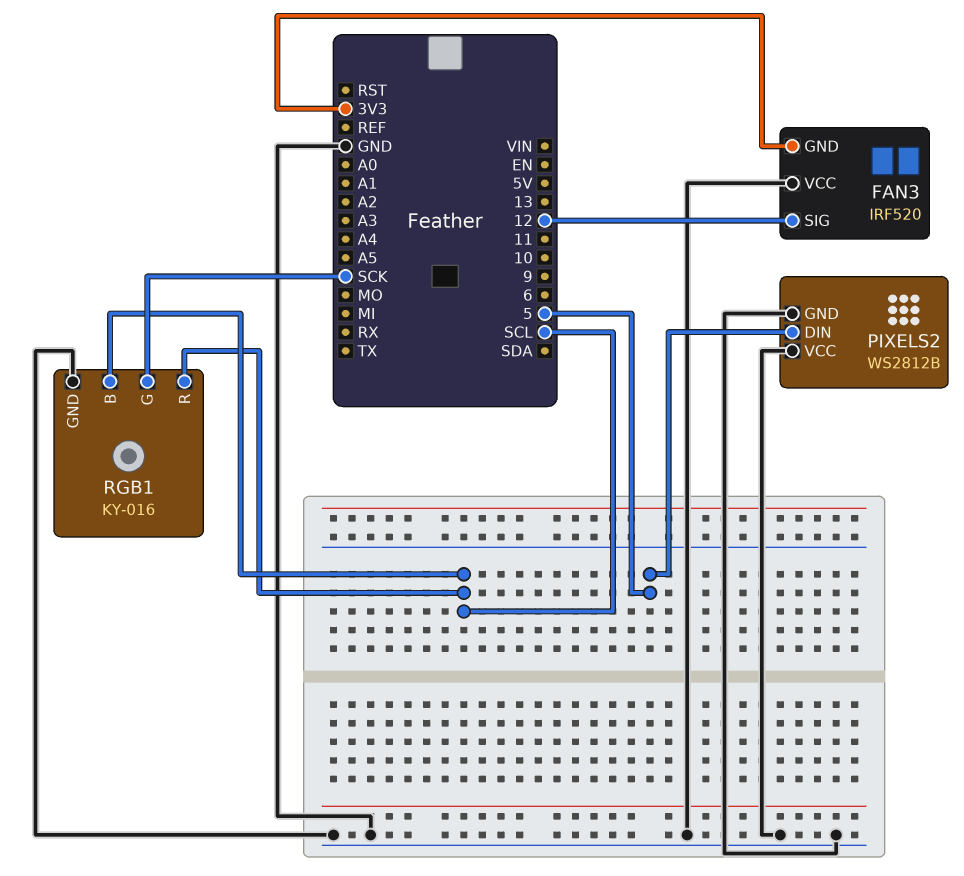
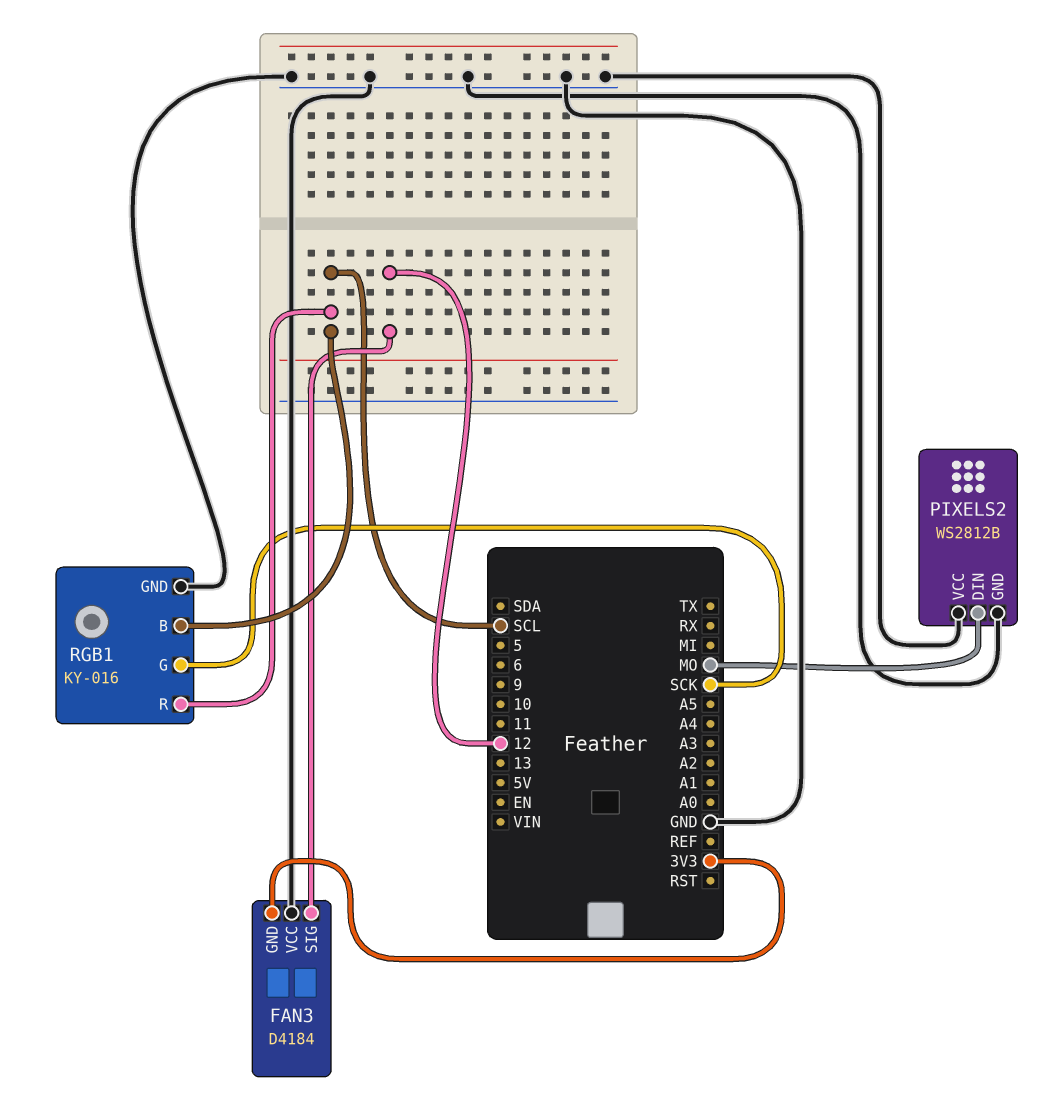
FAN3: IRF520 -> D4184
PIXELS2 pin DIN: 5 -> MO

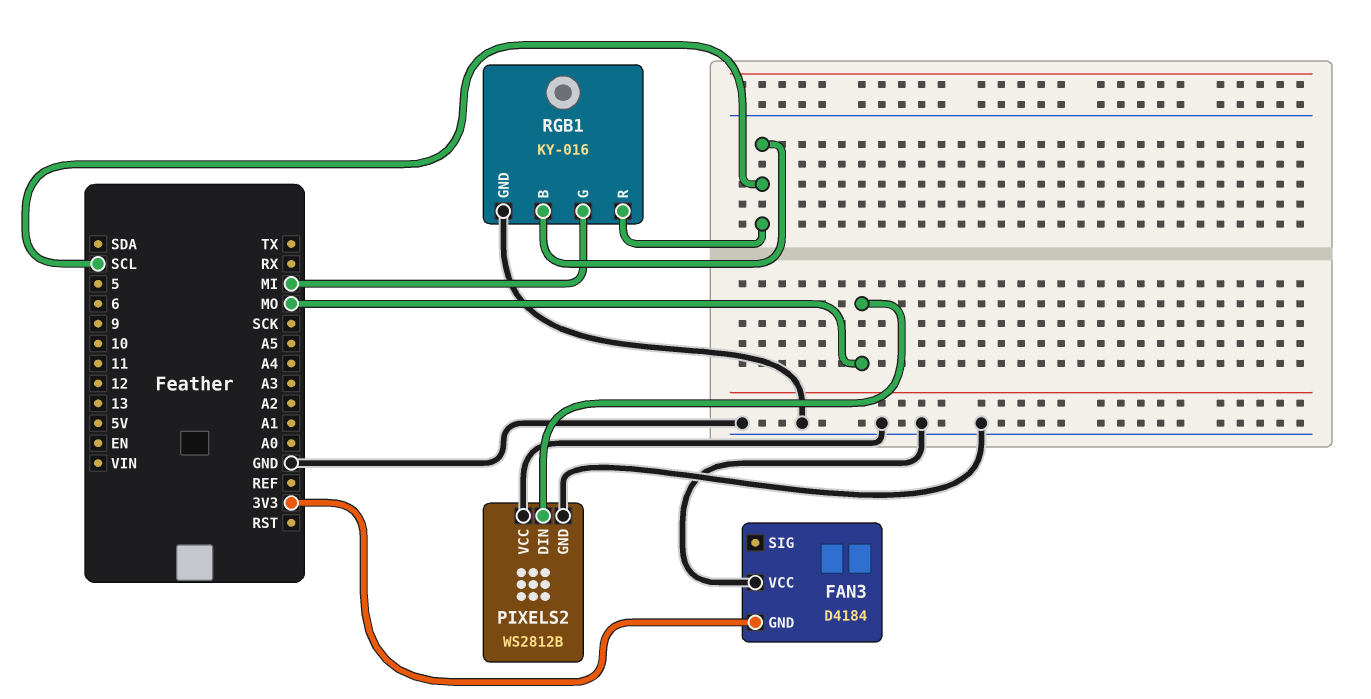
FAN3 pin SIG: 12 -> none
RGB1 pin G: SCK -> MI

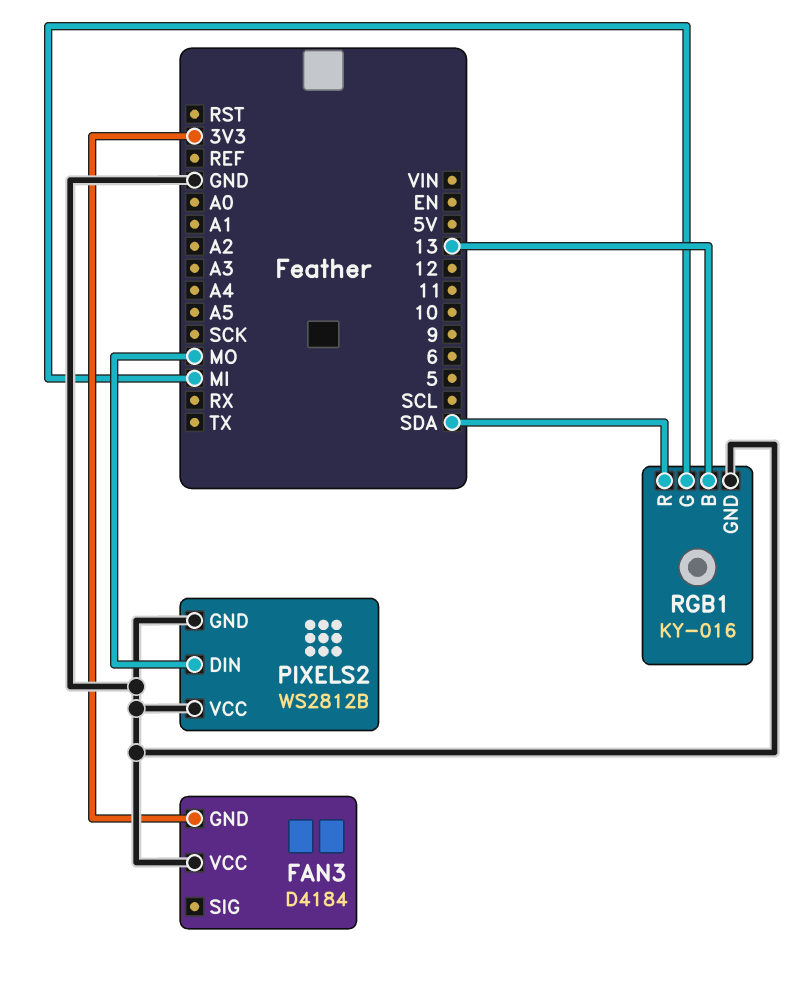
RGB1 pin B: SCL -> 13
RGB1 pin R: SCL -> SDA

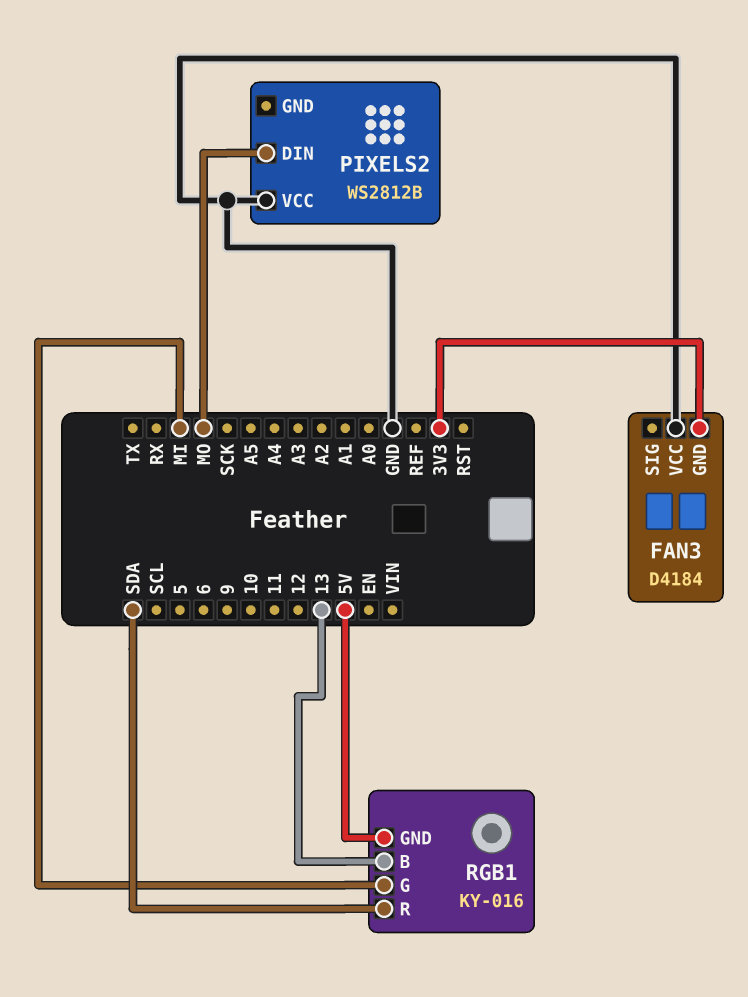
PIXELS2 pin GND: GND -> none
RGB1 pin GND: GND -> 5V

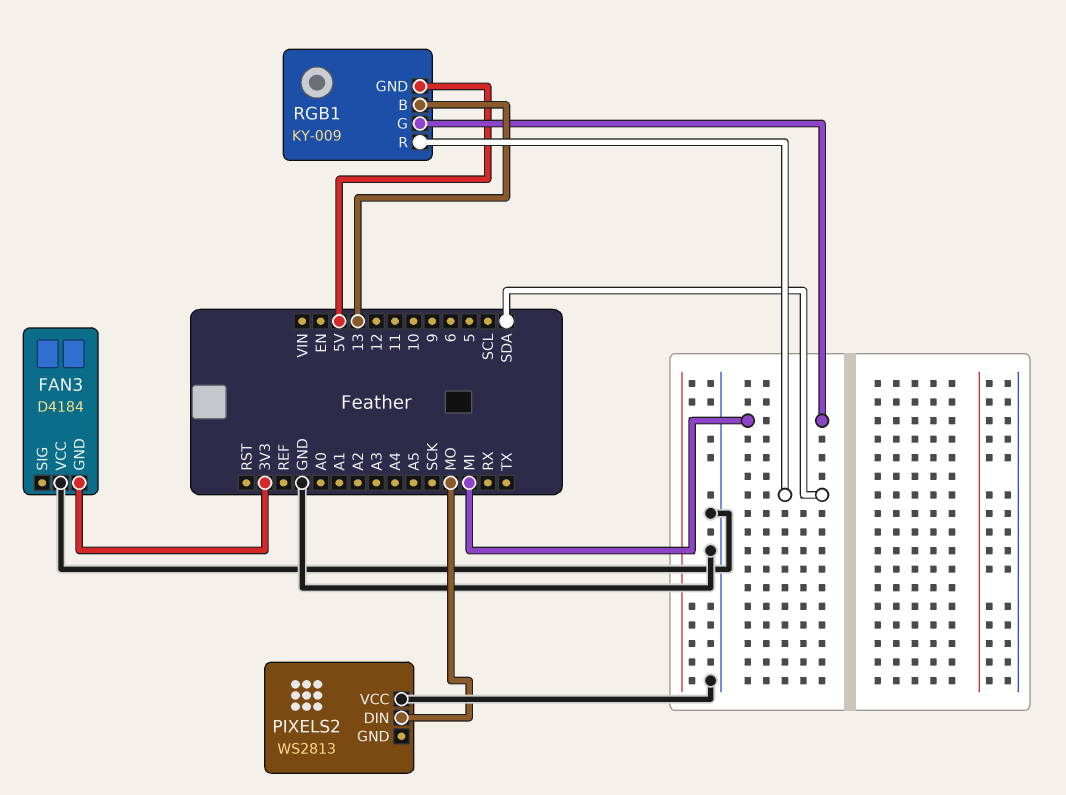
PIXELS2: WS2812B -> WS2813
RGB1: KY-016 -> KY-009

